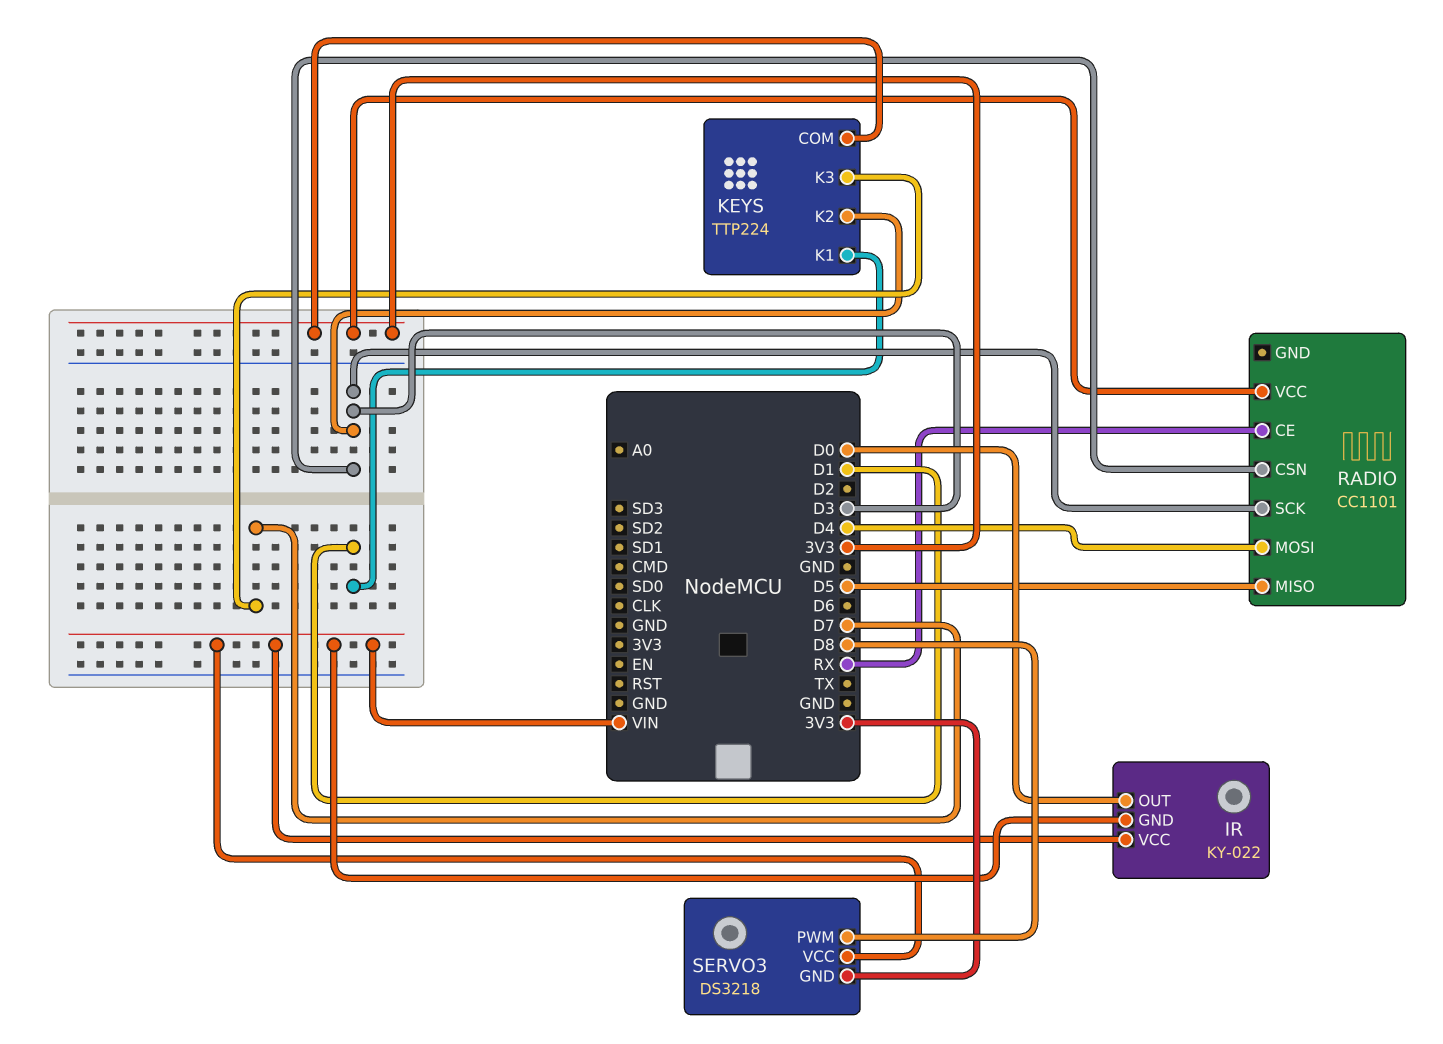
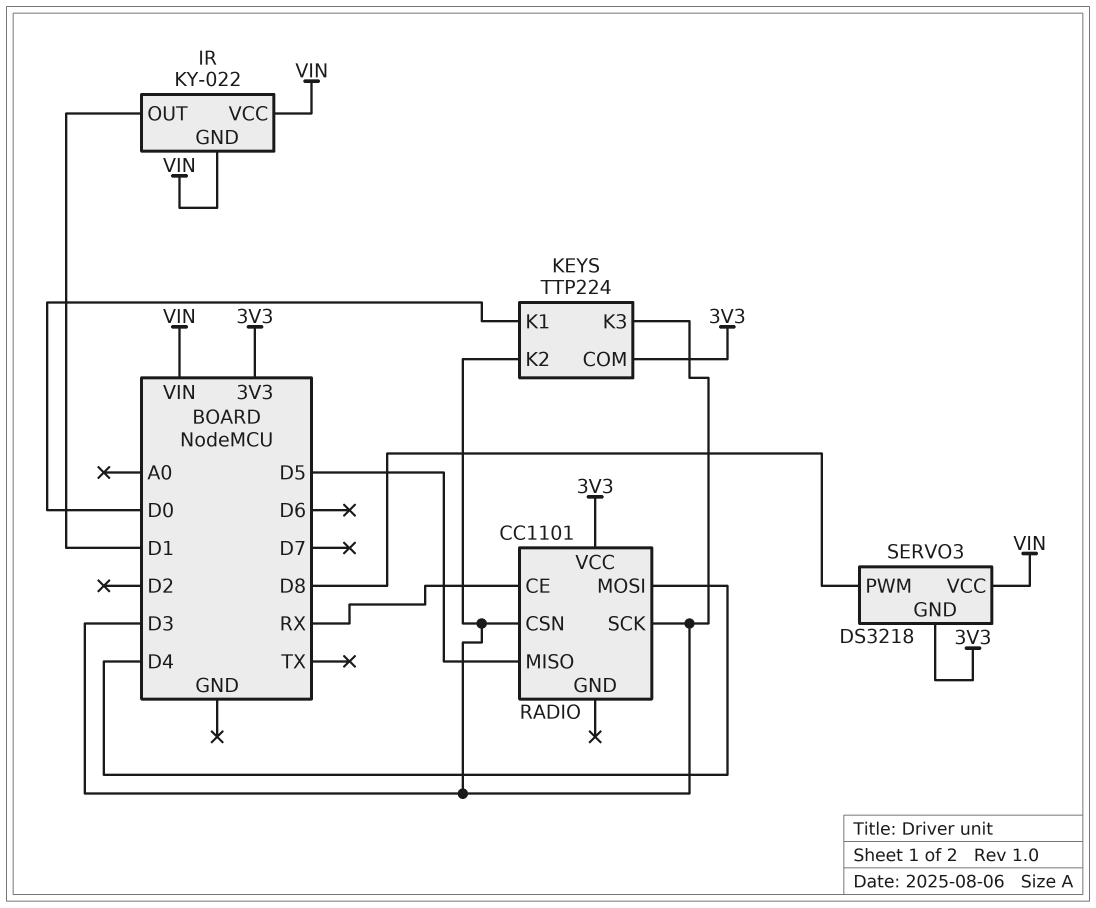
IR pin OUT: D0 -> D1
KEYS pin K1: D1 -> D0
KEYS pin K3: D7 -> D3

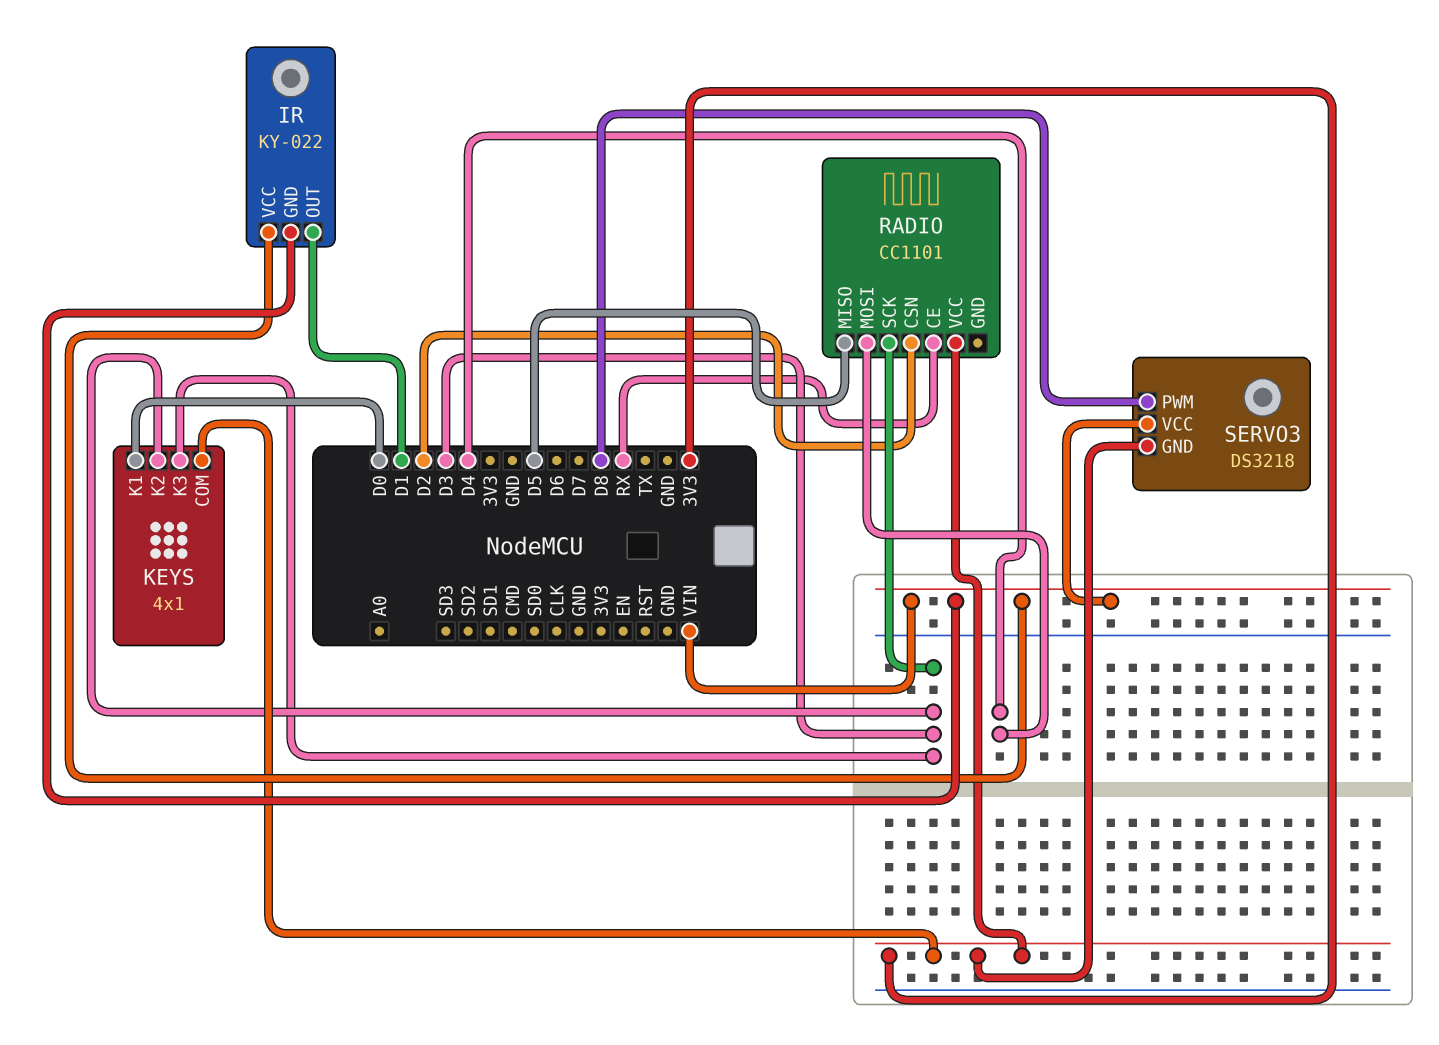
KEYS: TTP224 -> 4x1
RADIO pin CSN: D3 -> D2

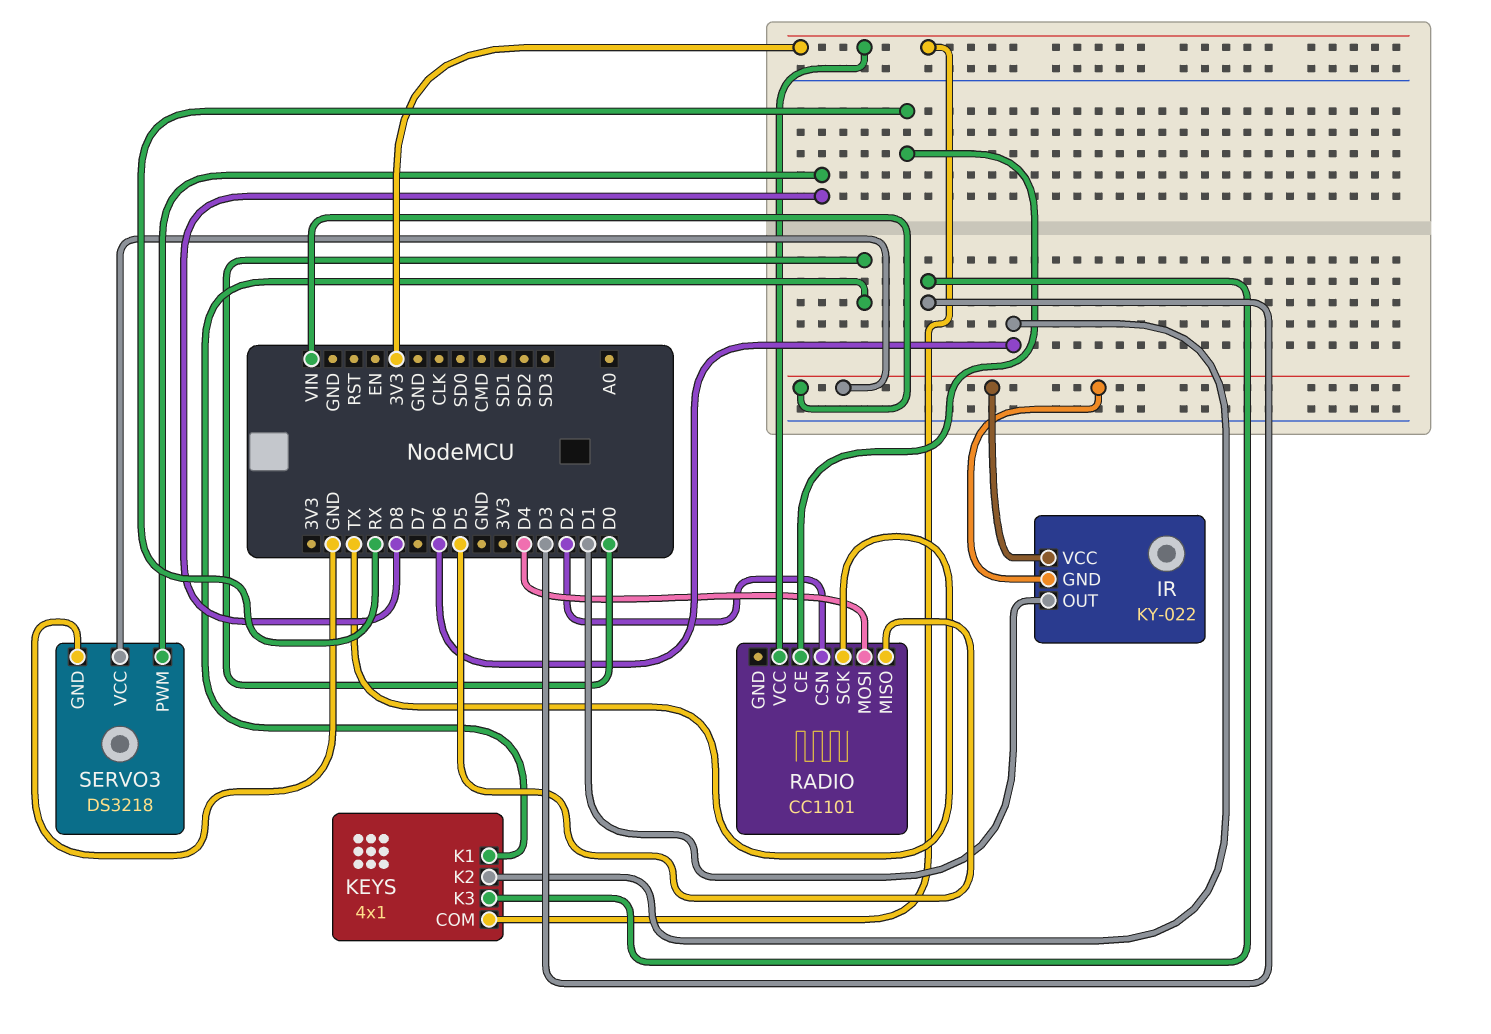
KEYS pin K2: D3 -> D6
RADIO pin SCK: D3 -> TX
SERVO3 pin GND: 3V3 -> GND

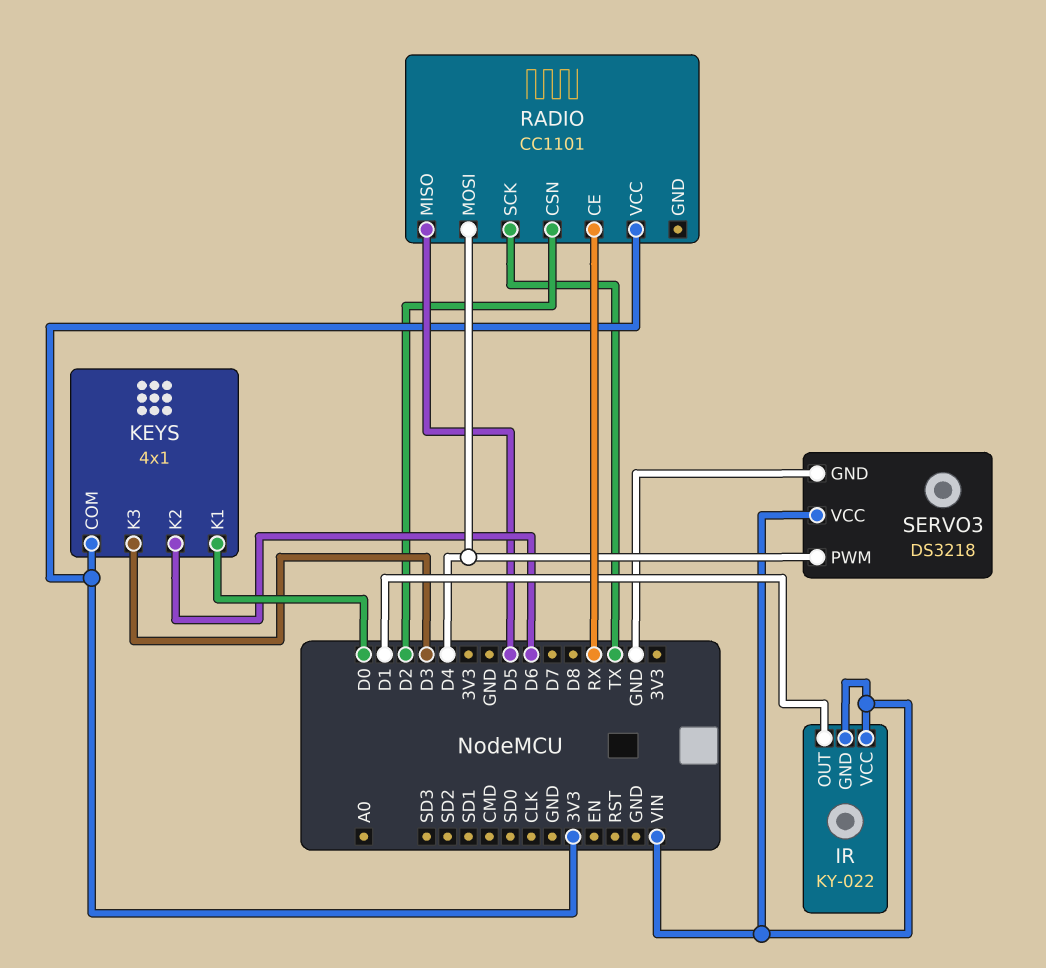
SERVO3 pin PWM: D8 -> D4

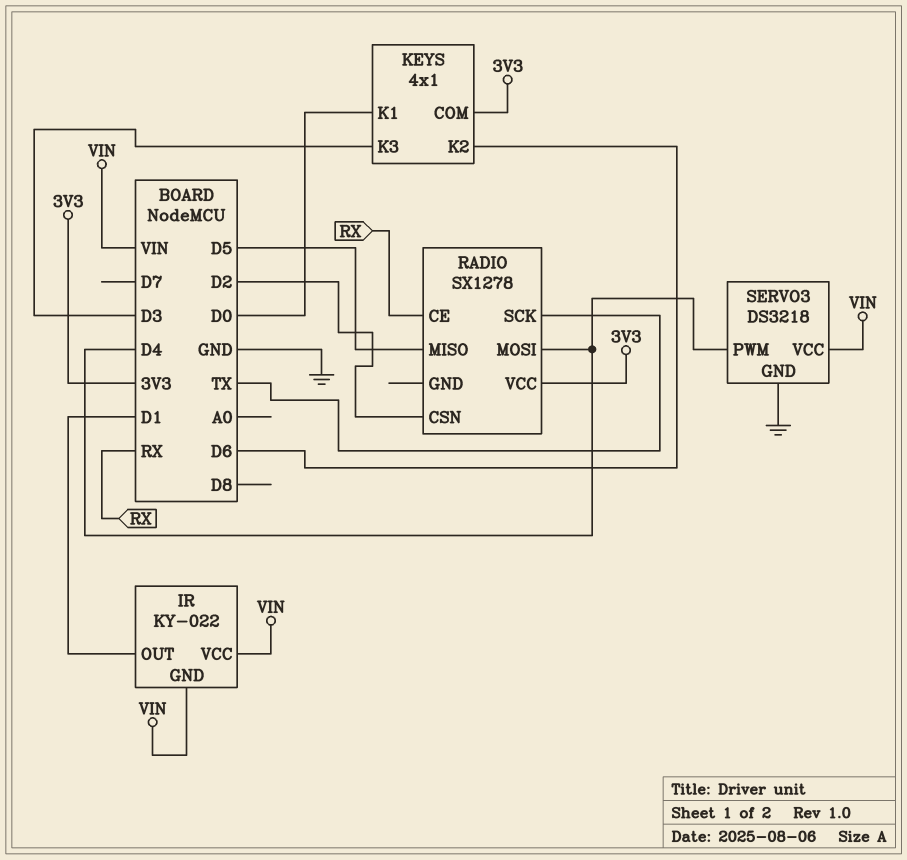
RADIO: CC1101 -> SX1278

